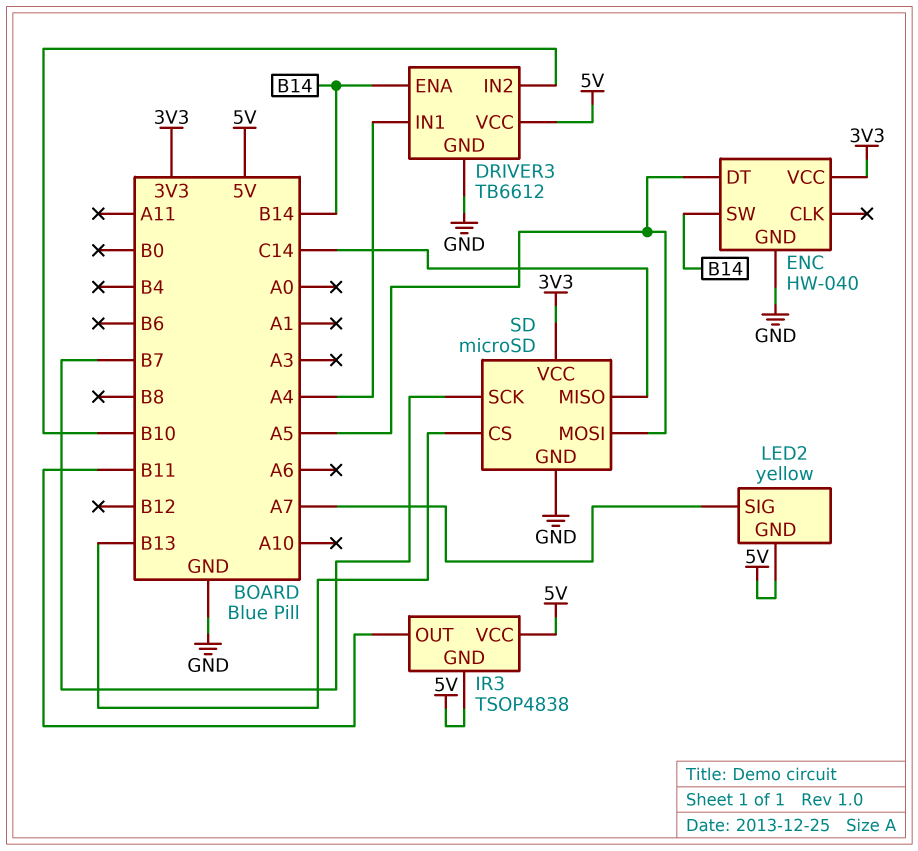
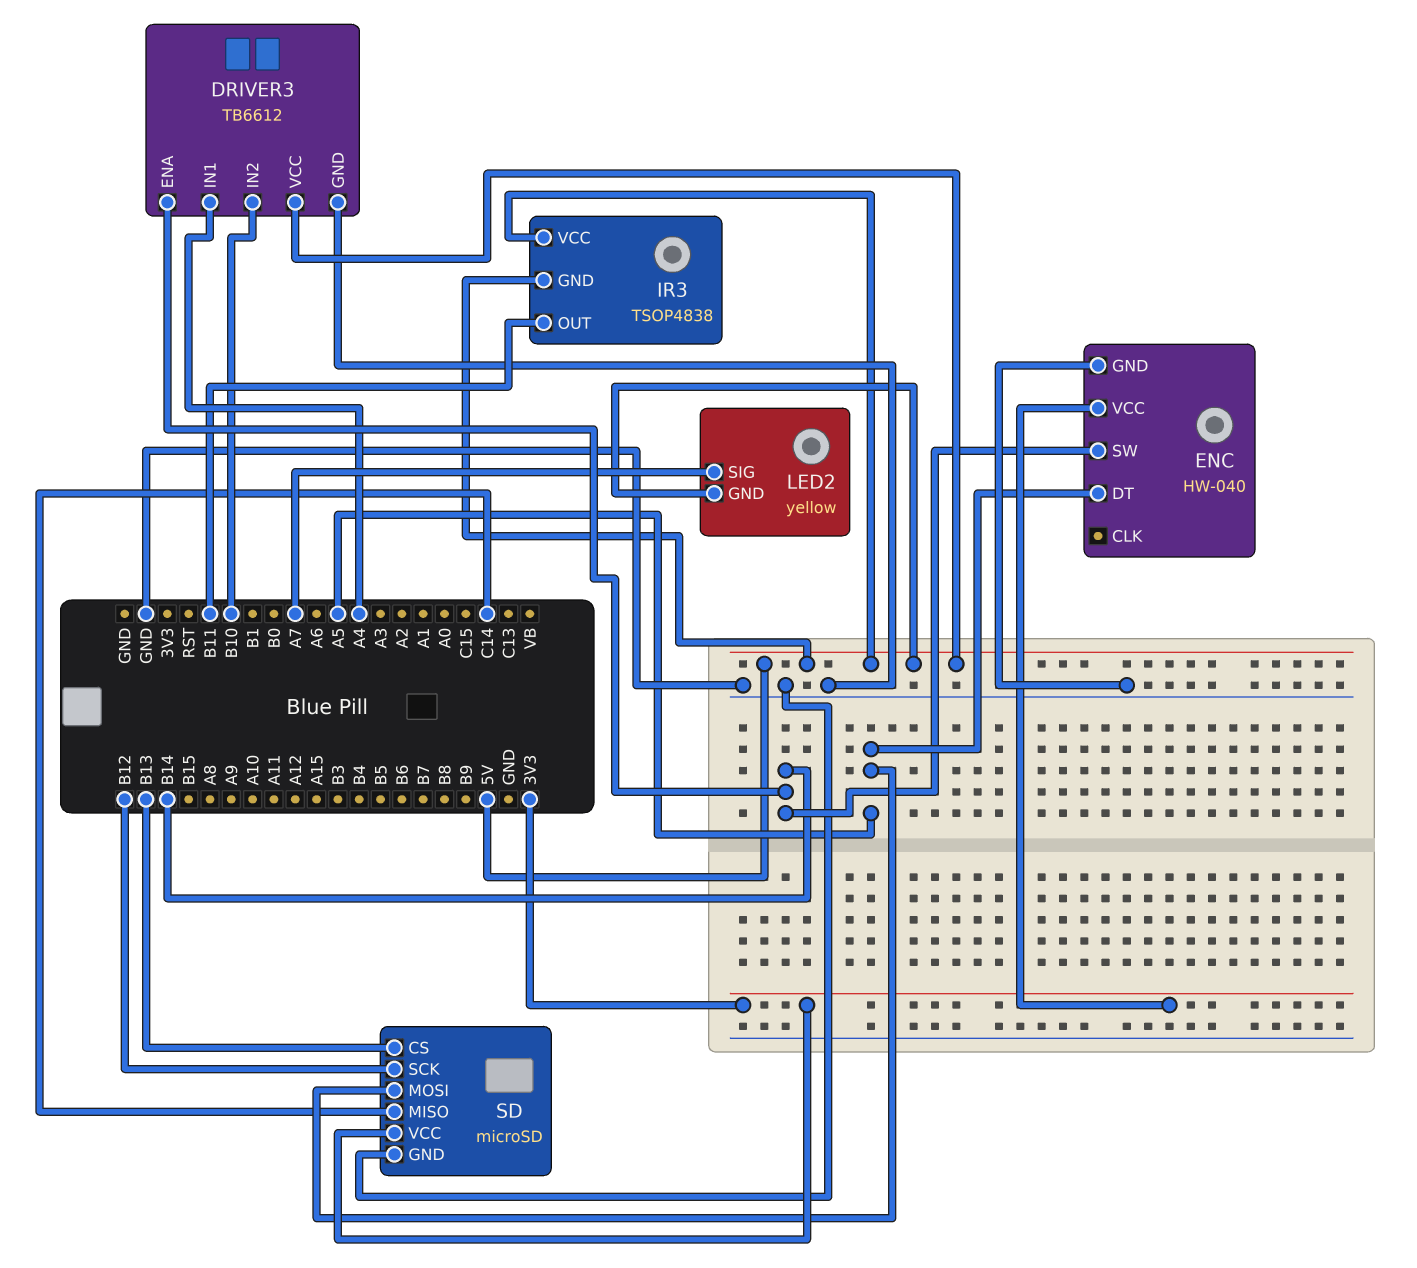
SD pin SCK: B7 -> B12

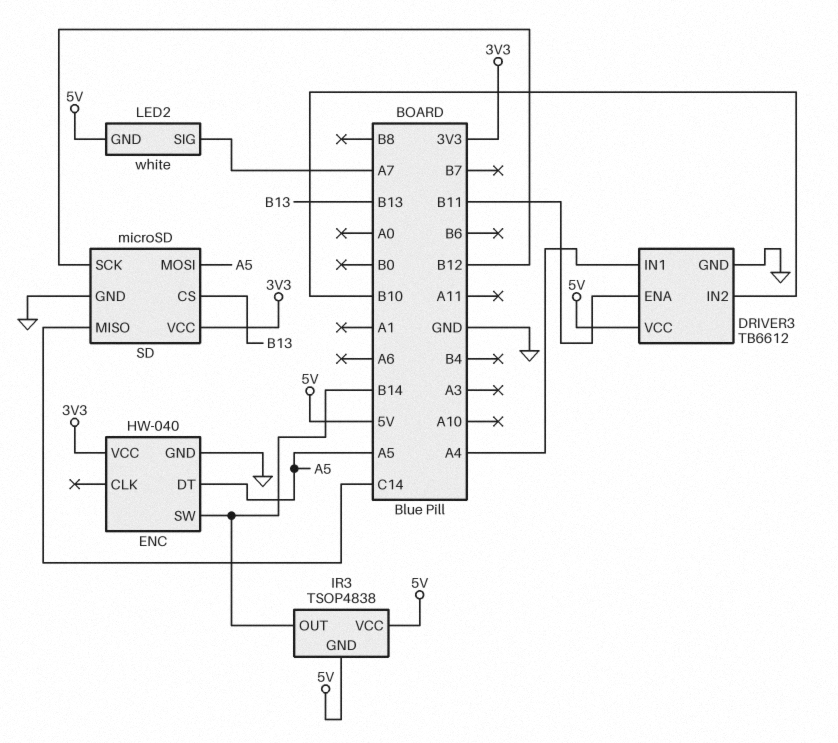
DRIVER3 pin ENA: B14 -> B11
IR3 pin OUT: B11 -> B14
LED2: yellow -> white

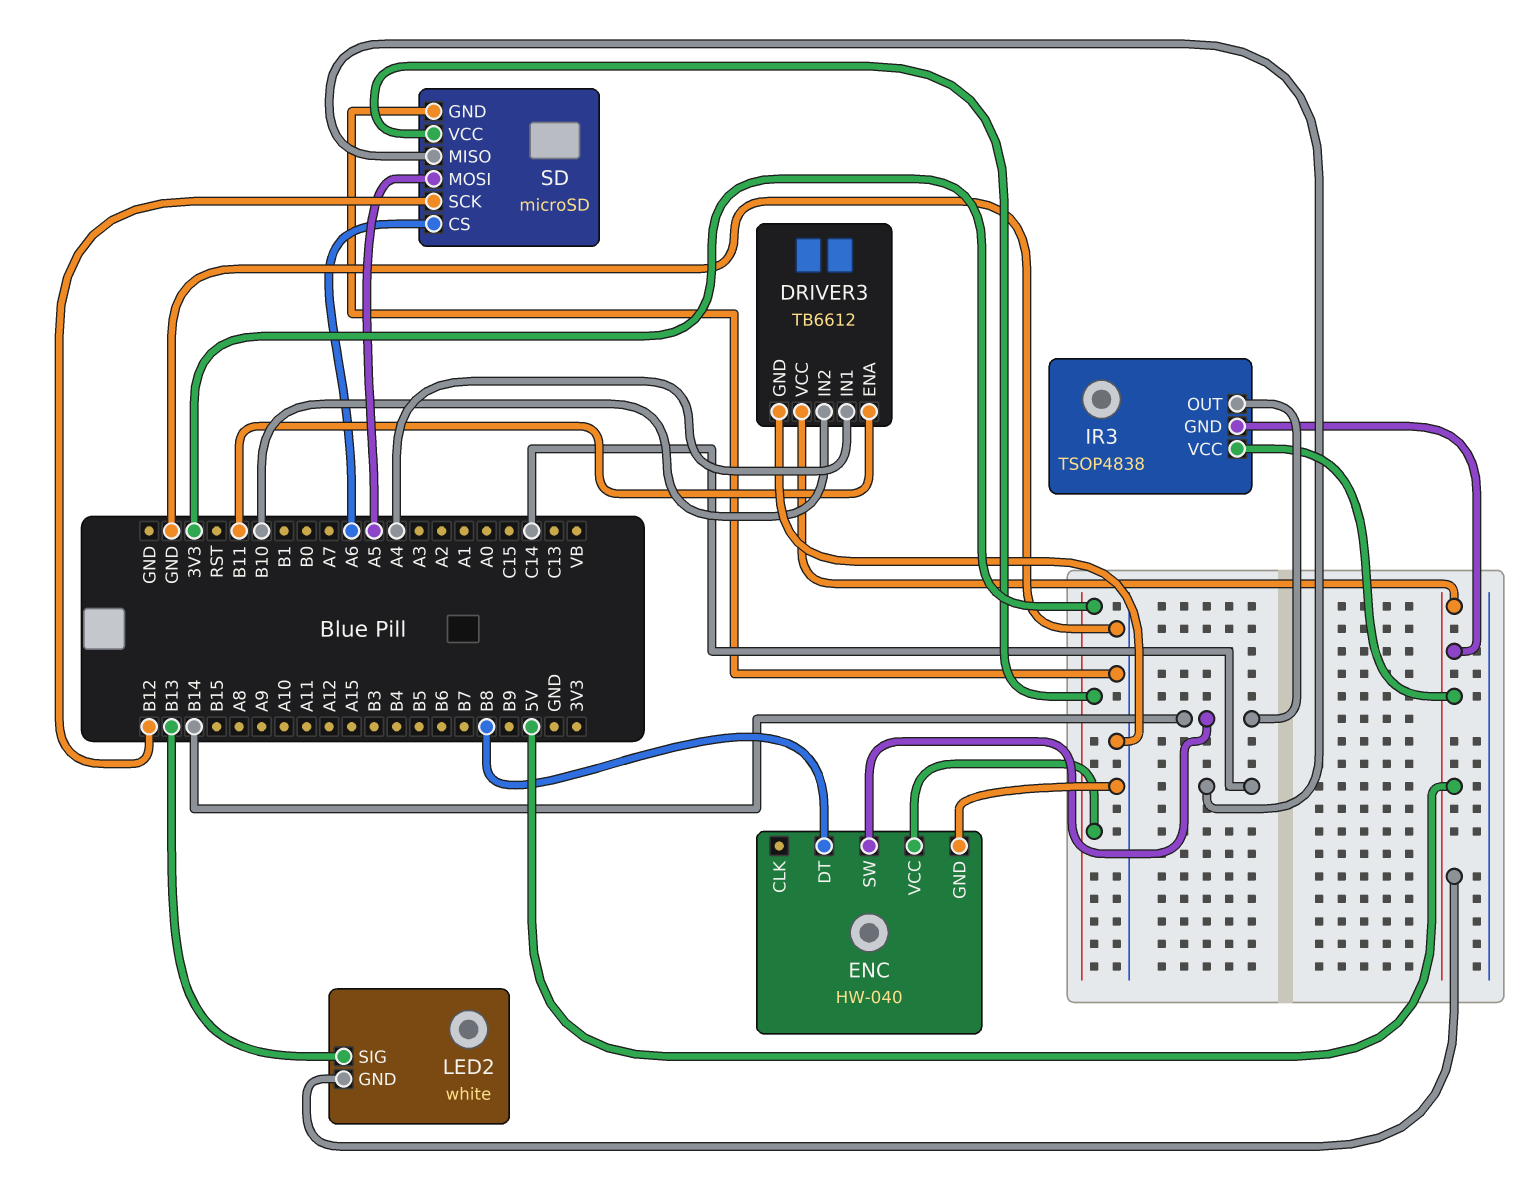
ENC pin DT: A5 -> B8
LED2 pin SIG: A7 -> B13
SD pin CS: B13 -> A6

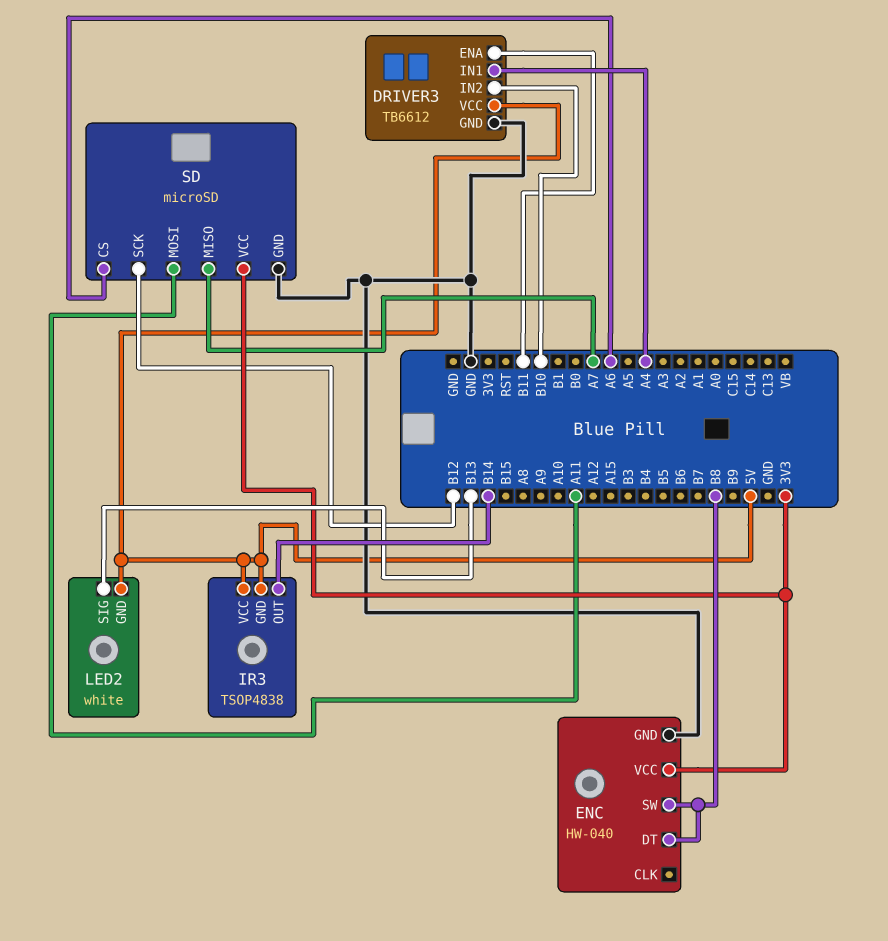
ENC pin SW: B14 -> B8
SD pin MISO: C14 -> A7
SD pin MOSI: A5 -> A11

